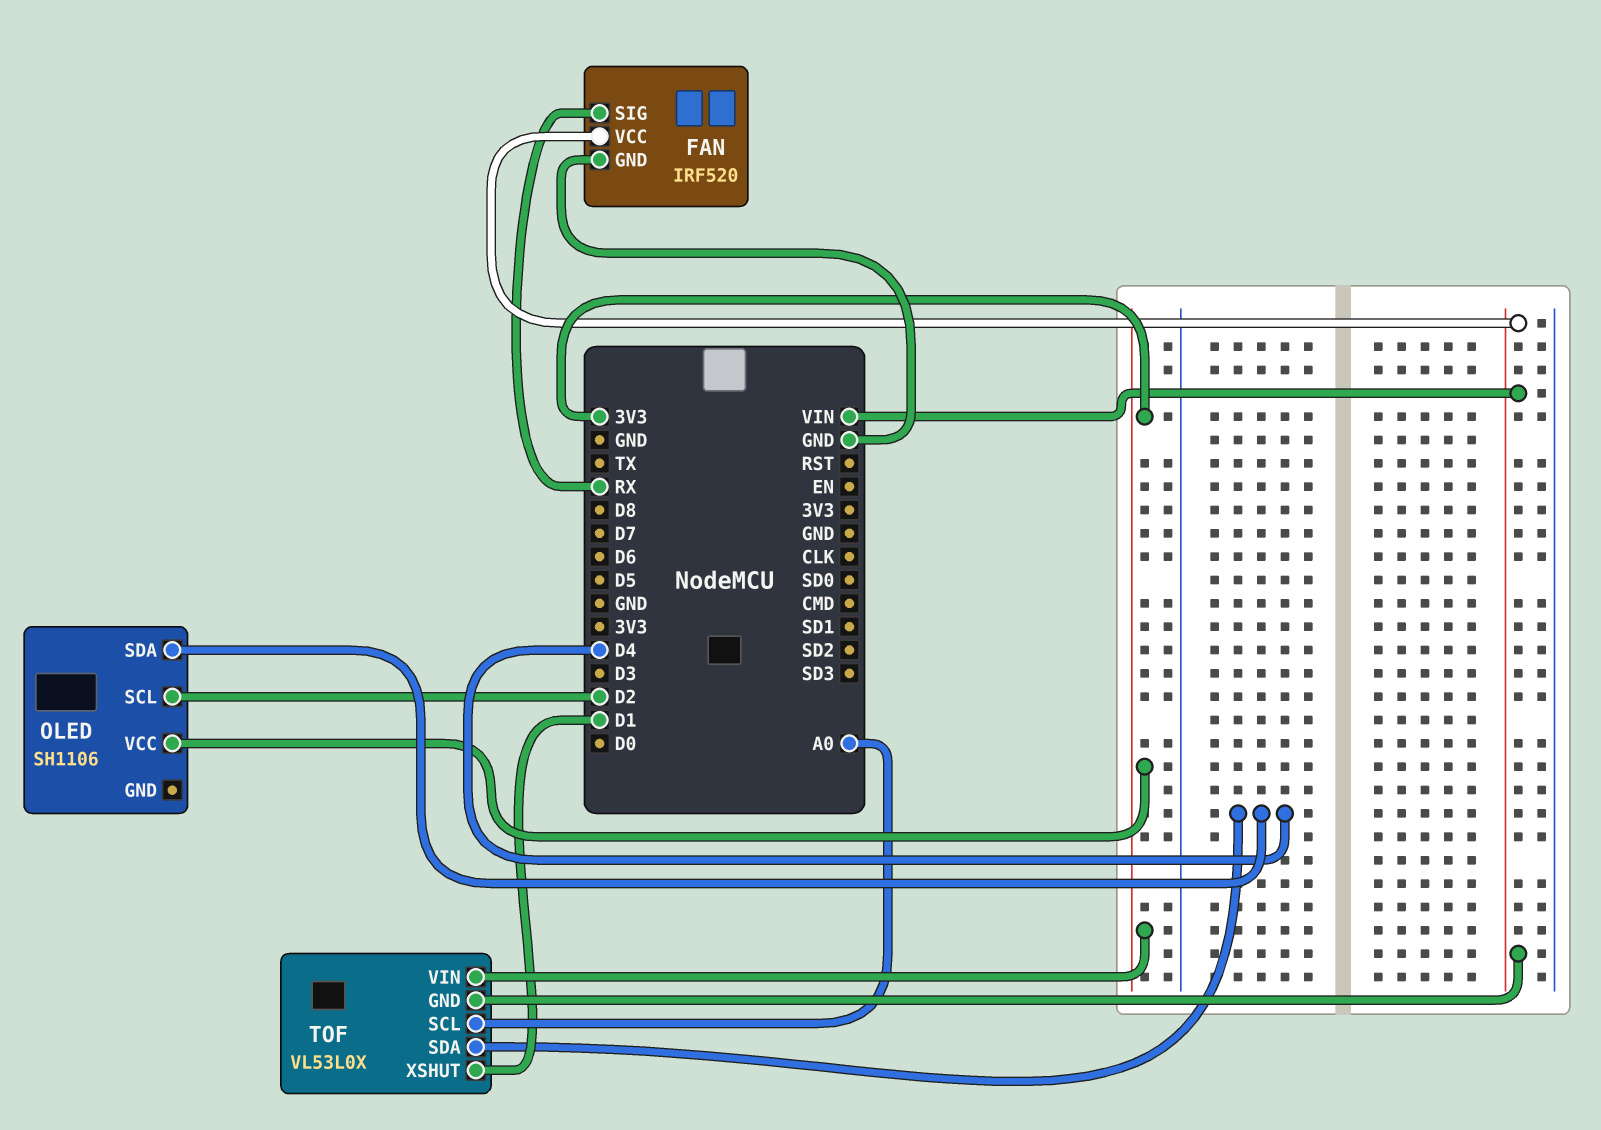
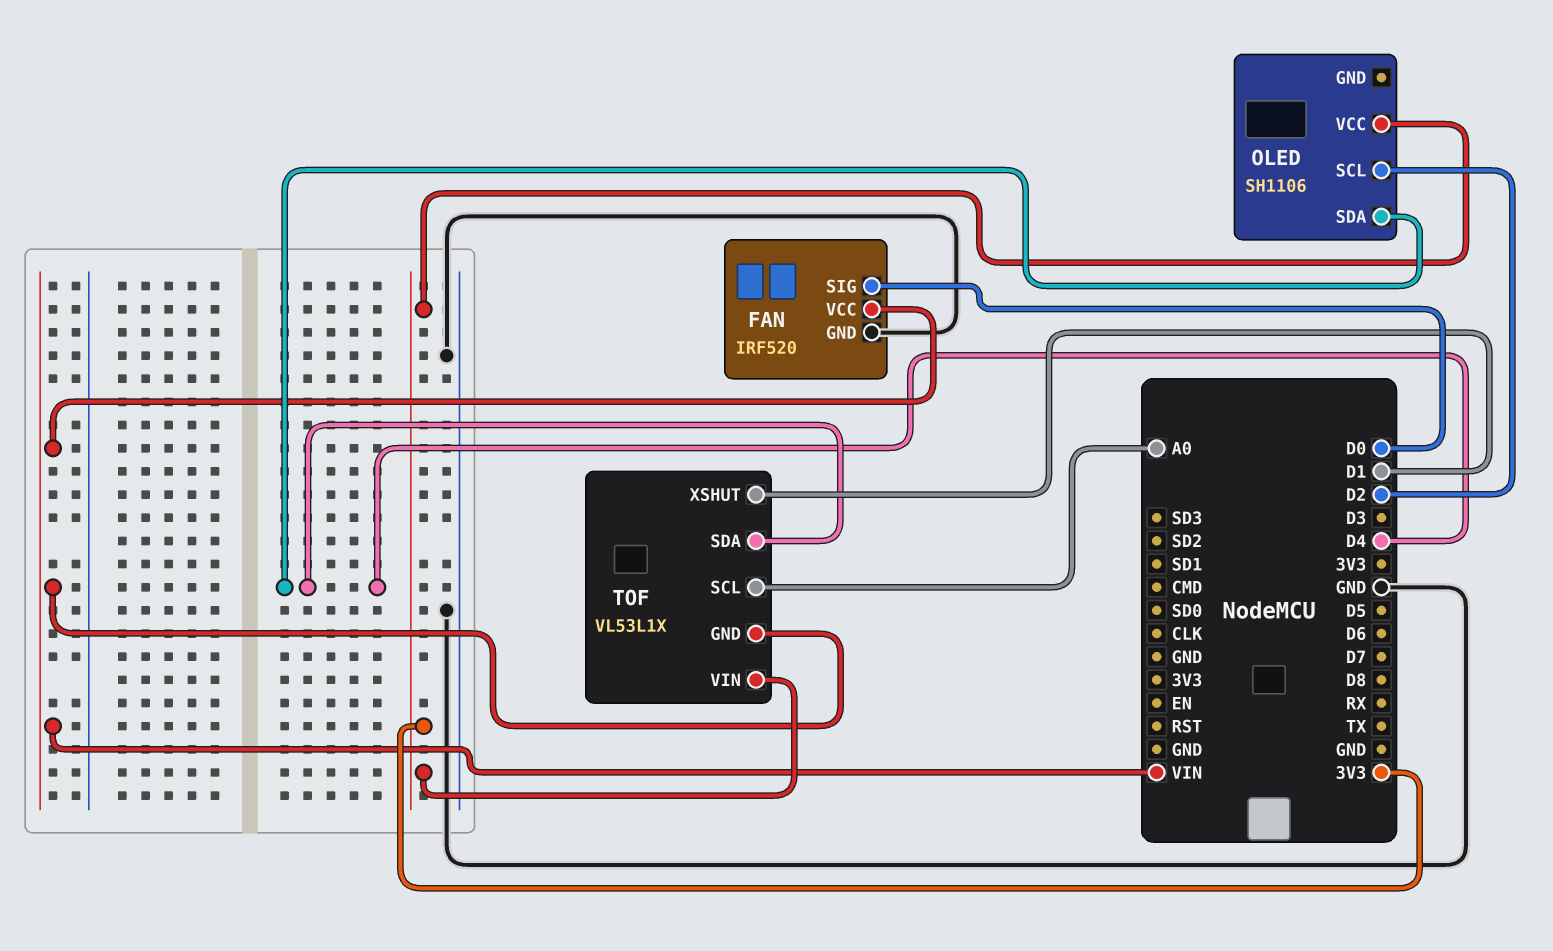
FAN pin SIG: RX -> D0
TOF: VL53L0X -> VL53L1X

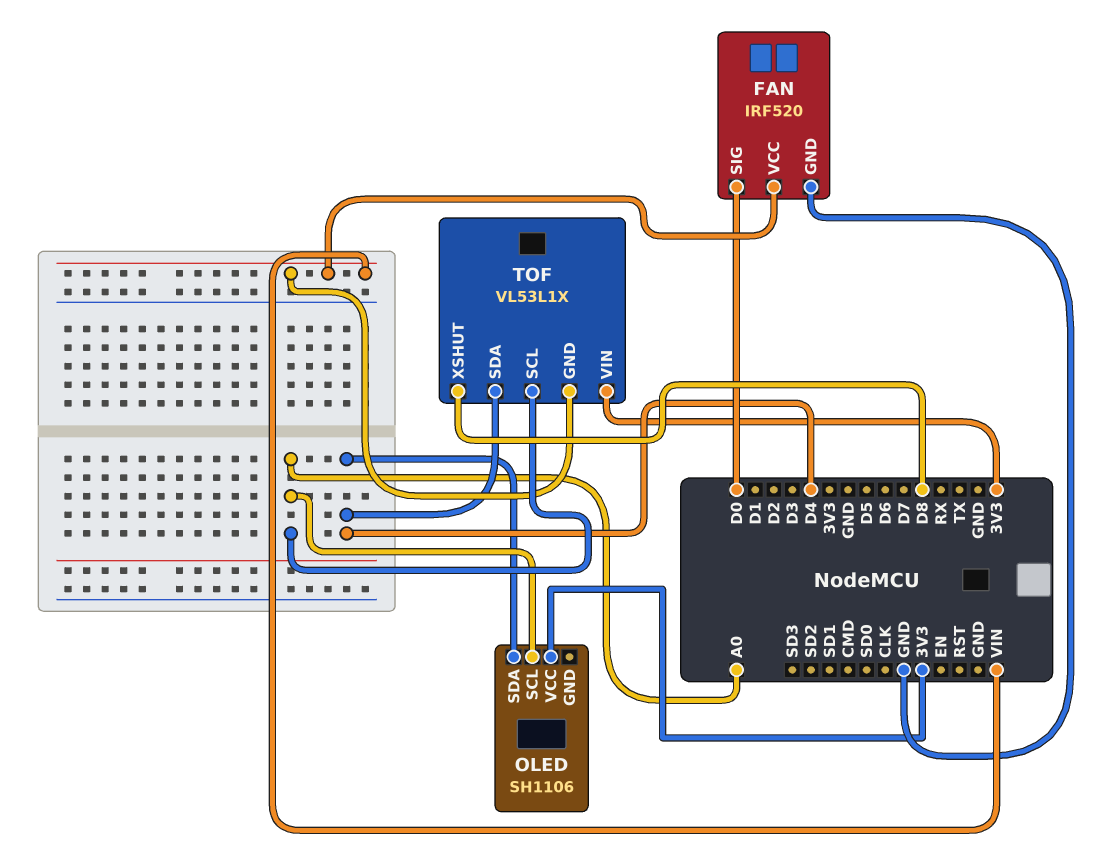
OLED pin SCL: D2 -> A0
TOF pin XSHUT: D1 -> D8

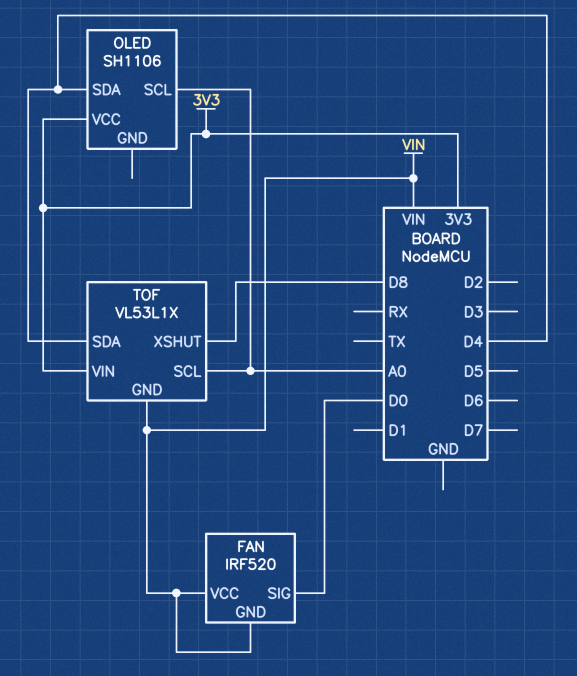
FAN pin GND: GND -> VIN

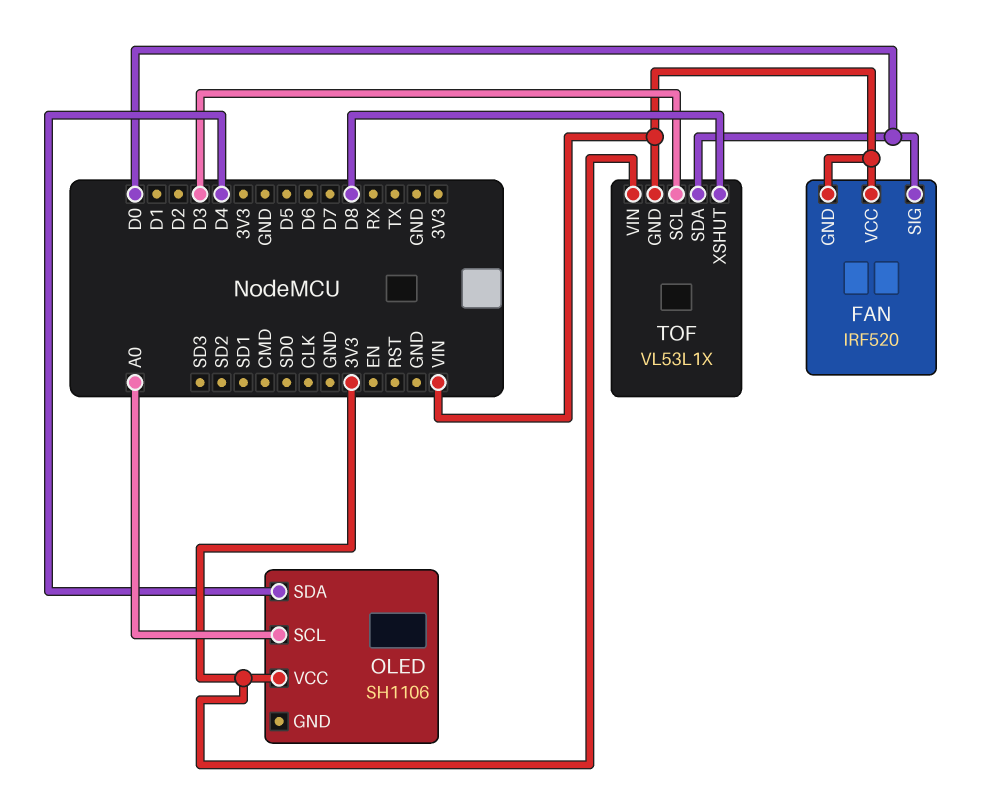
TOF pin SCL: A0 -> D3
TOF pin SDA: D4 -> D0

